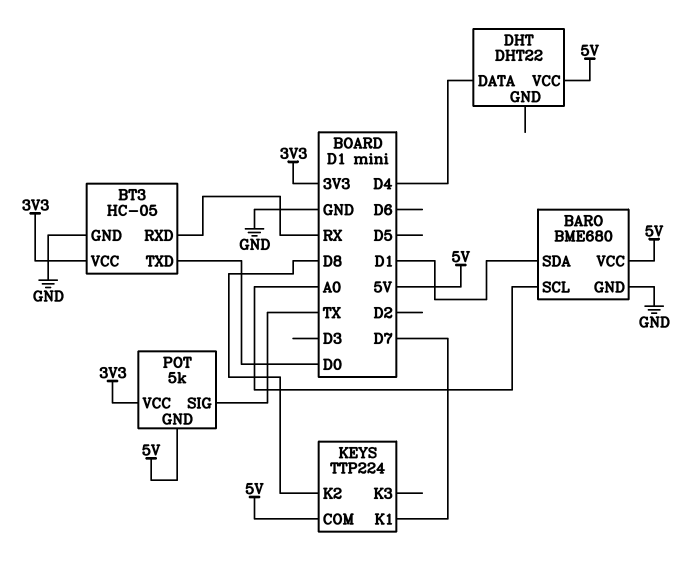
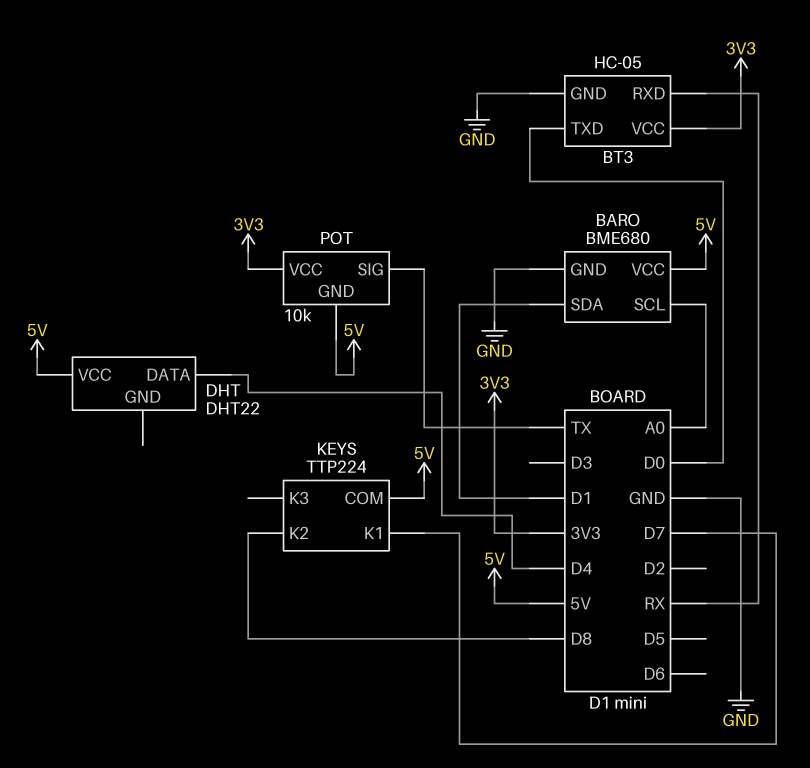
POT: 5k -> 10k

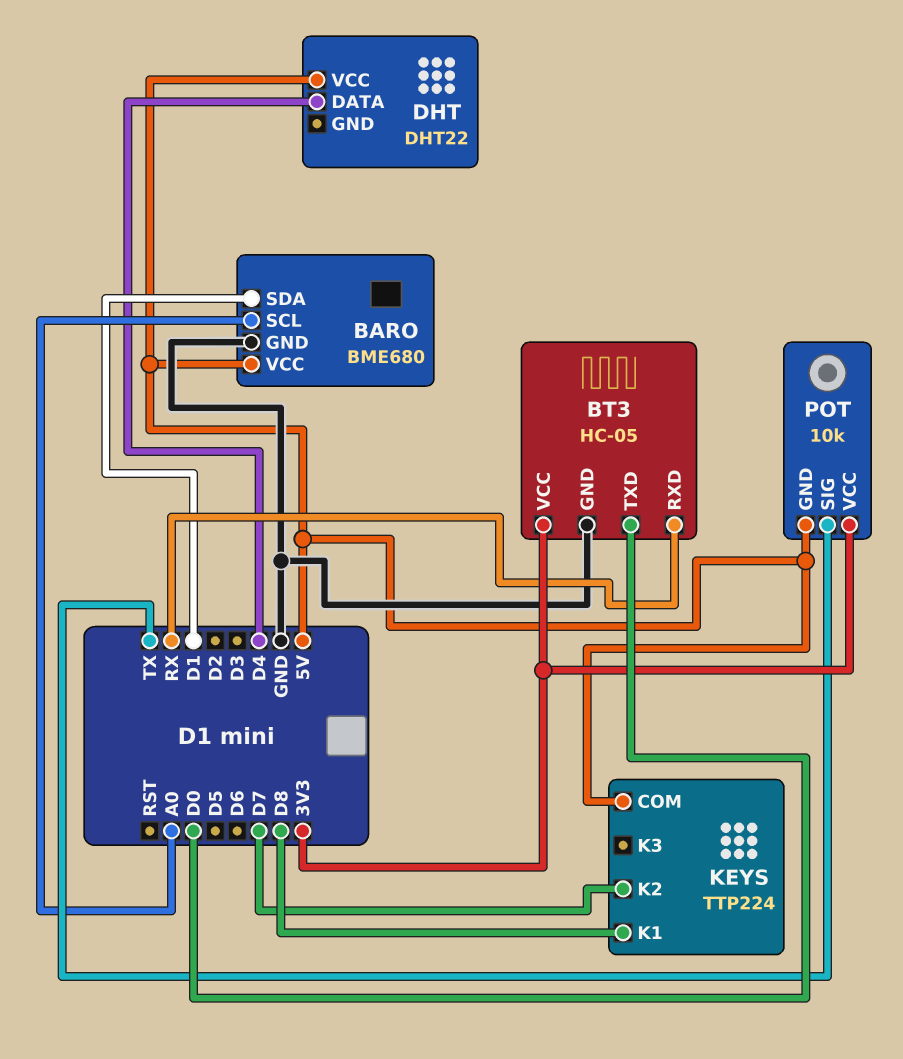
KEYS pin K1: D7 -> D8
KEYS pin K2: D8 -> D7

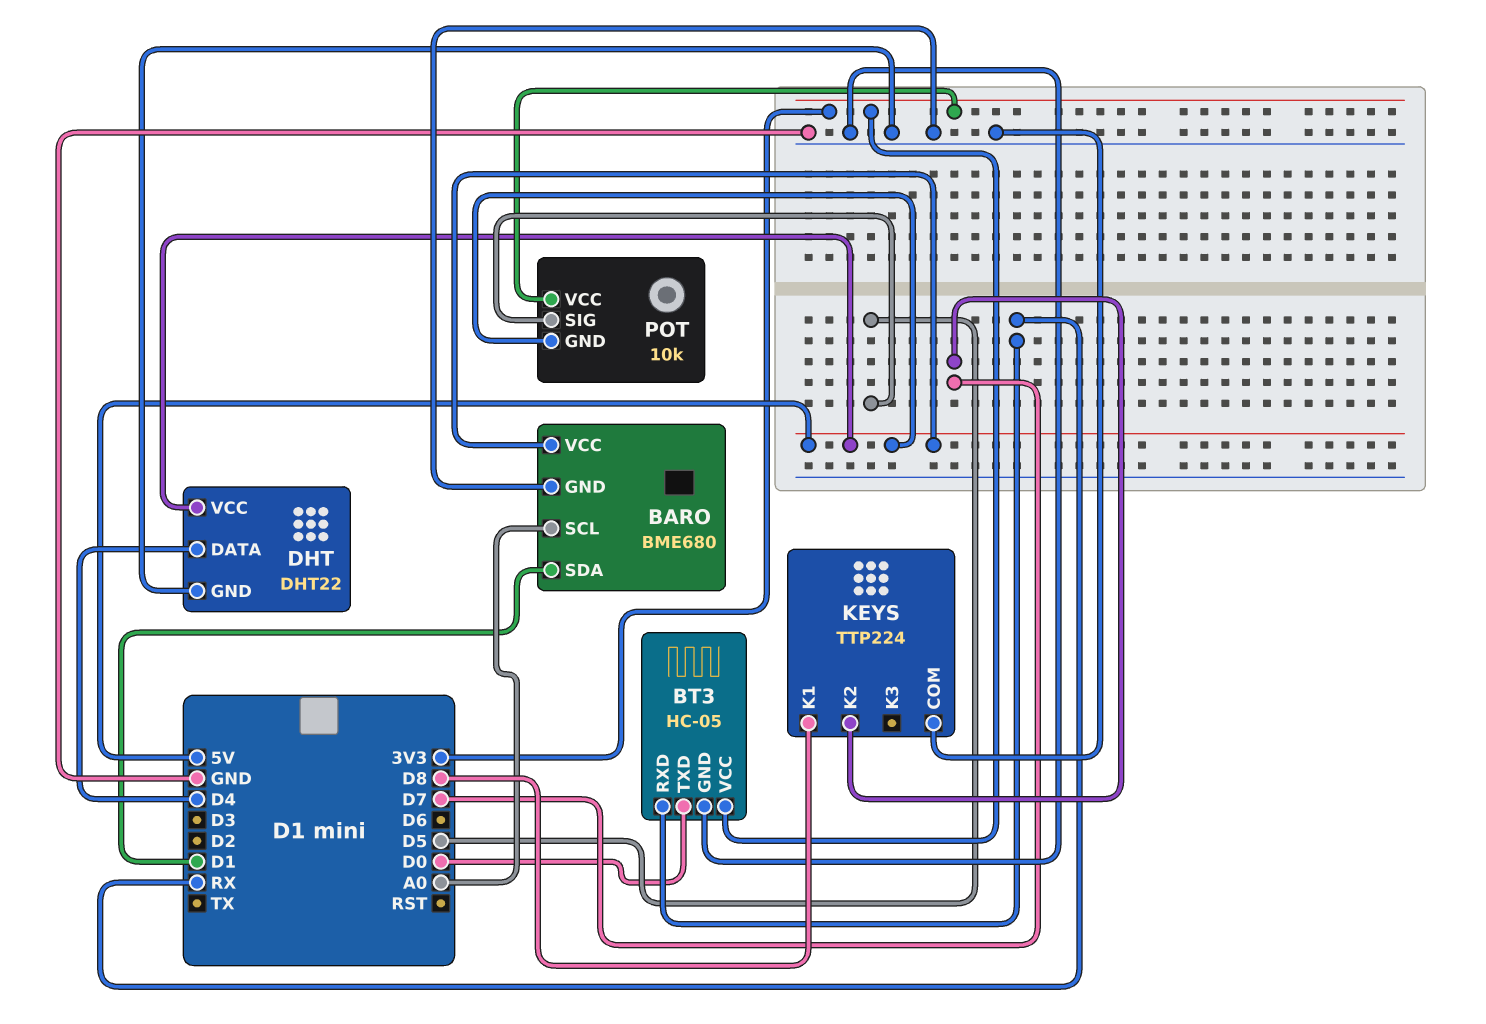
DHT pin GND: none -> GND
KEYS pin COM: 5V -> GND
POT pin SIG: TX -> D5

